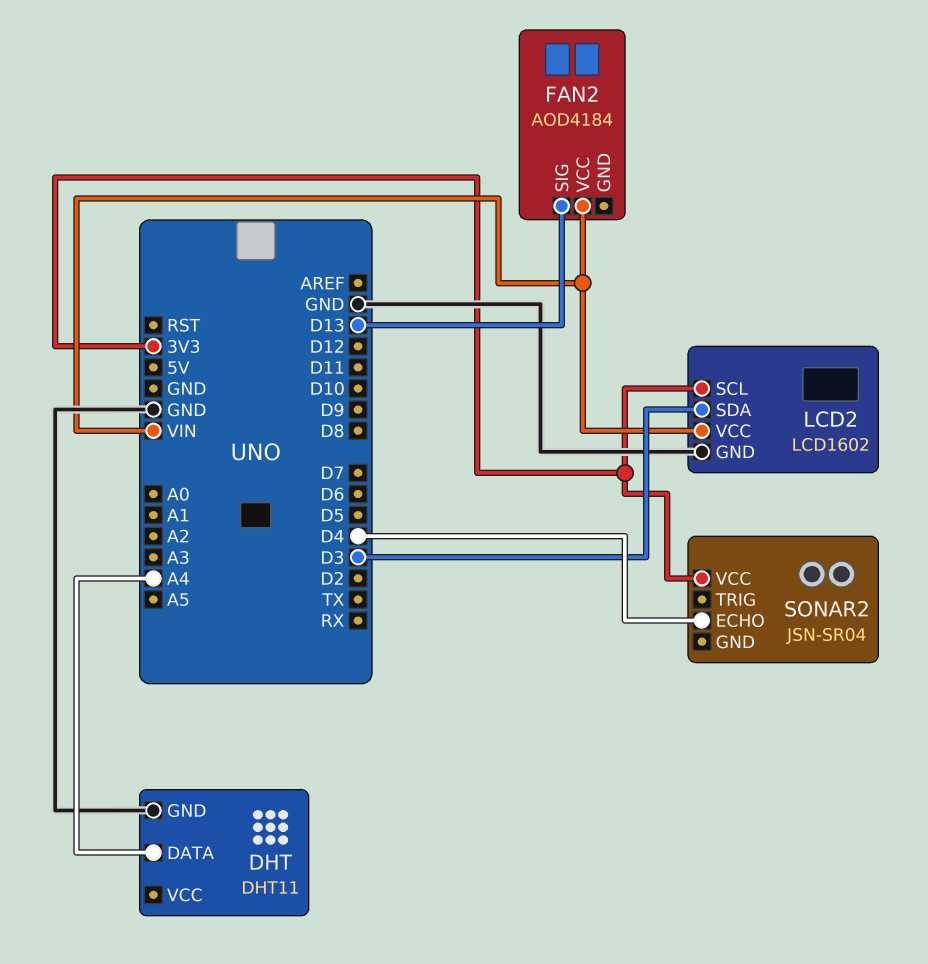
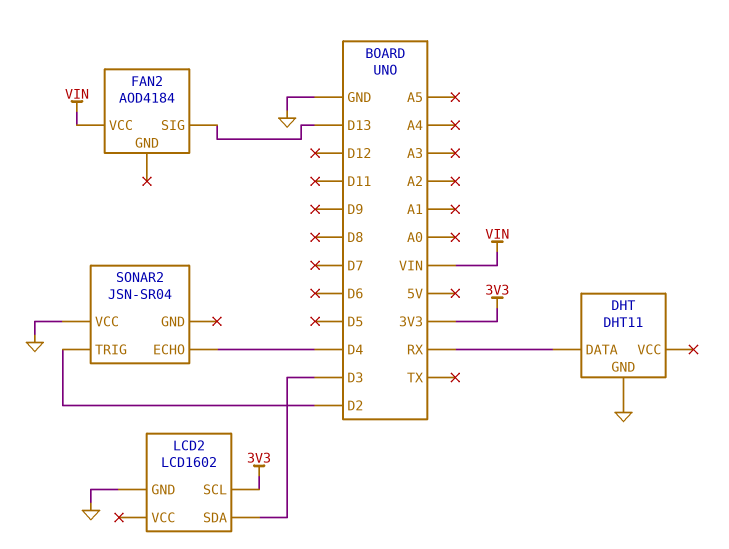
DHT pin DATA: A4 -> RX
LCD2 pin VCC: VIN -> none
SONAR2 pin TRIG: none -> D2
SONAR2 pin VCC: 3V3 -> GND

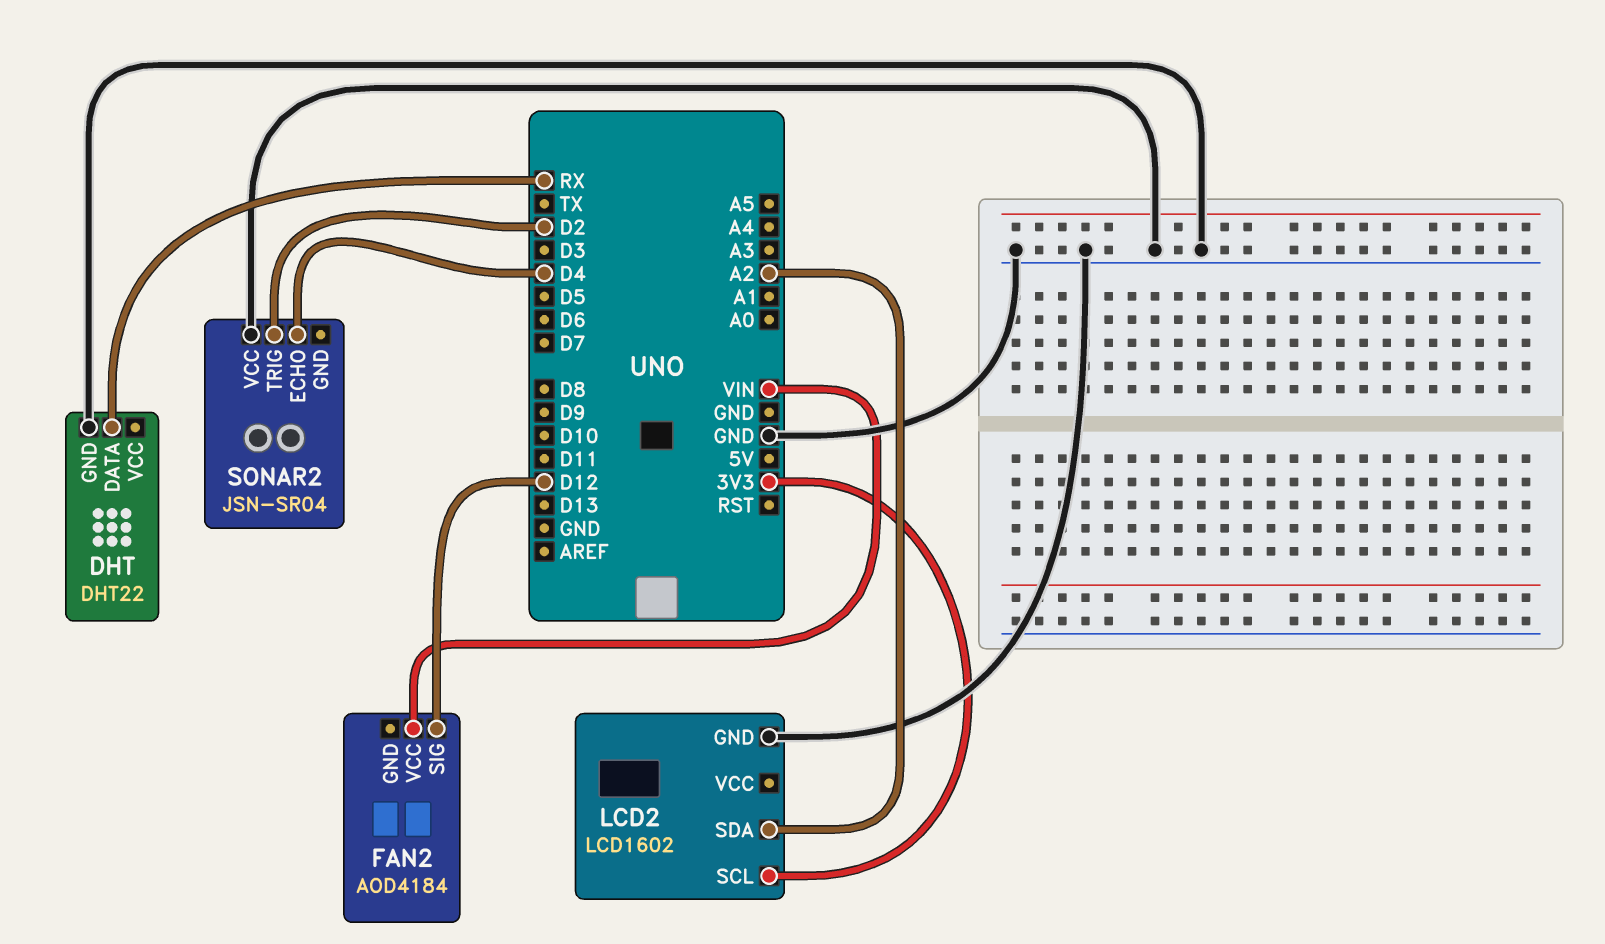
DHT: DHT11 -> DHT22
FAN2 pin SIG: D13 -> D12
LCD2 pin SDA: D3 -> A2

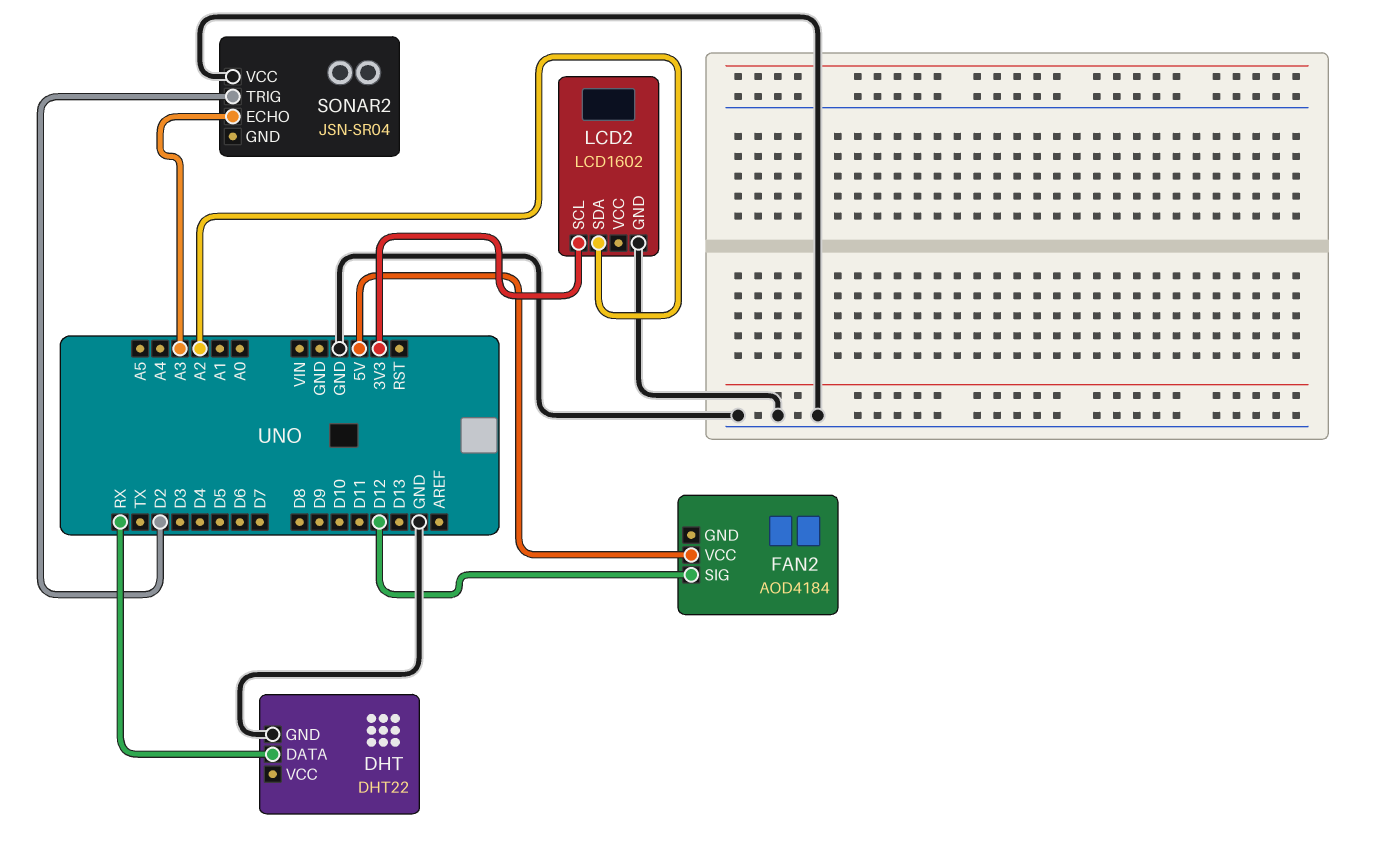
FAN2 pin VCC: VIN -> 5V
SONAR2 pin ECHO: D4 -> A3

